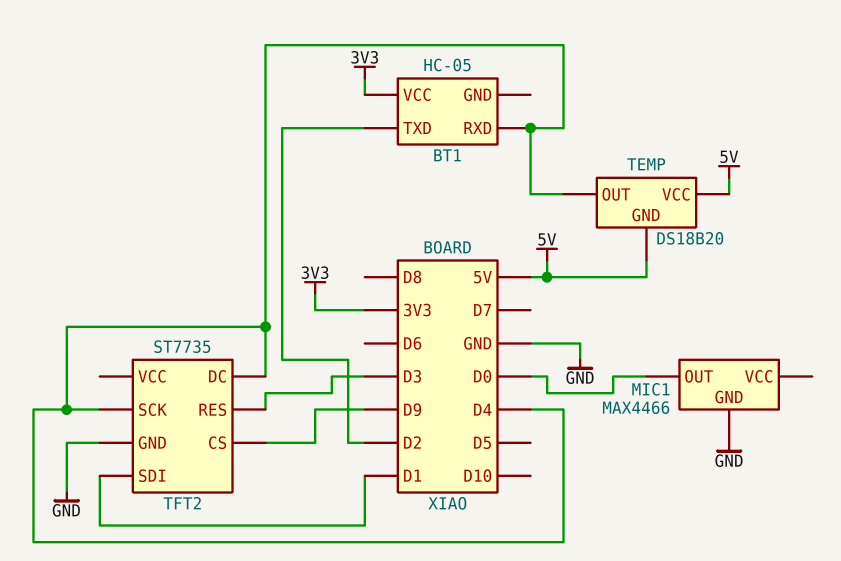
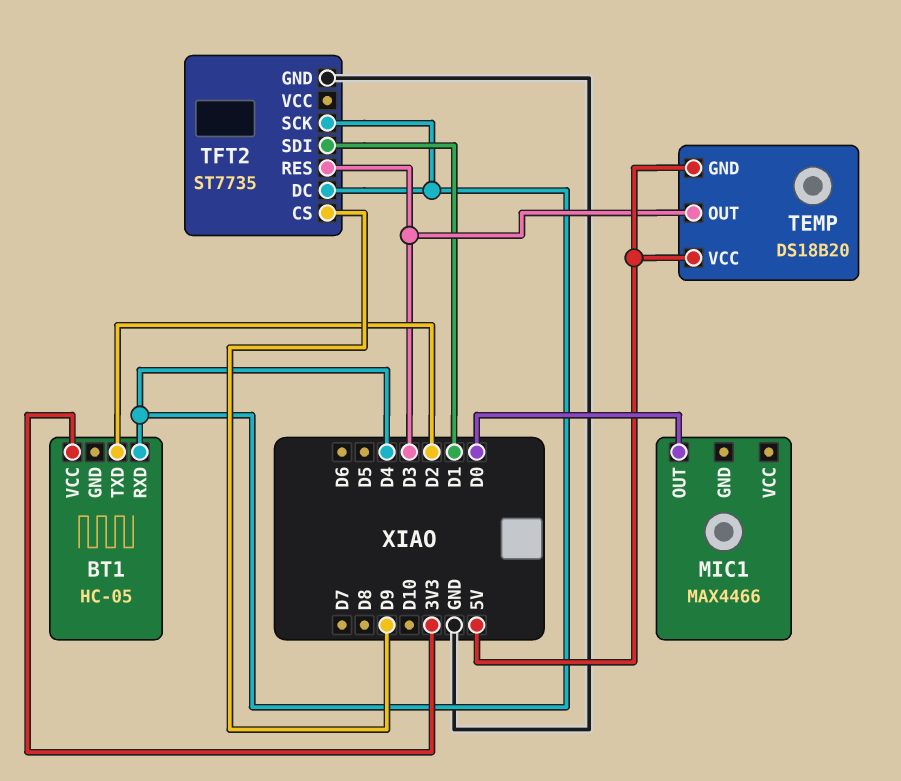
MIC1 pin GND: GND -> none
TEMP pin OUT: D4 -> D3

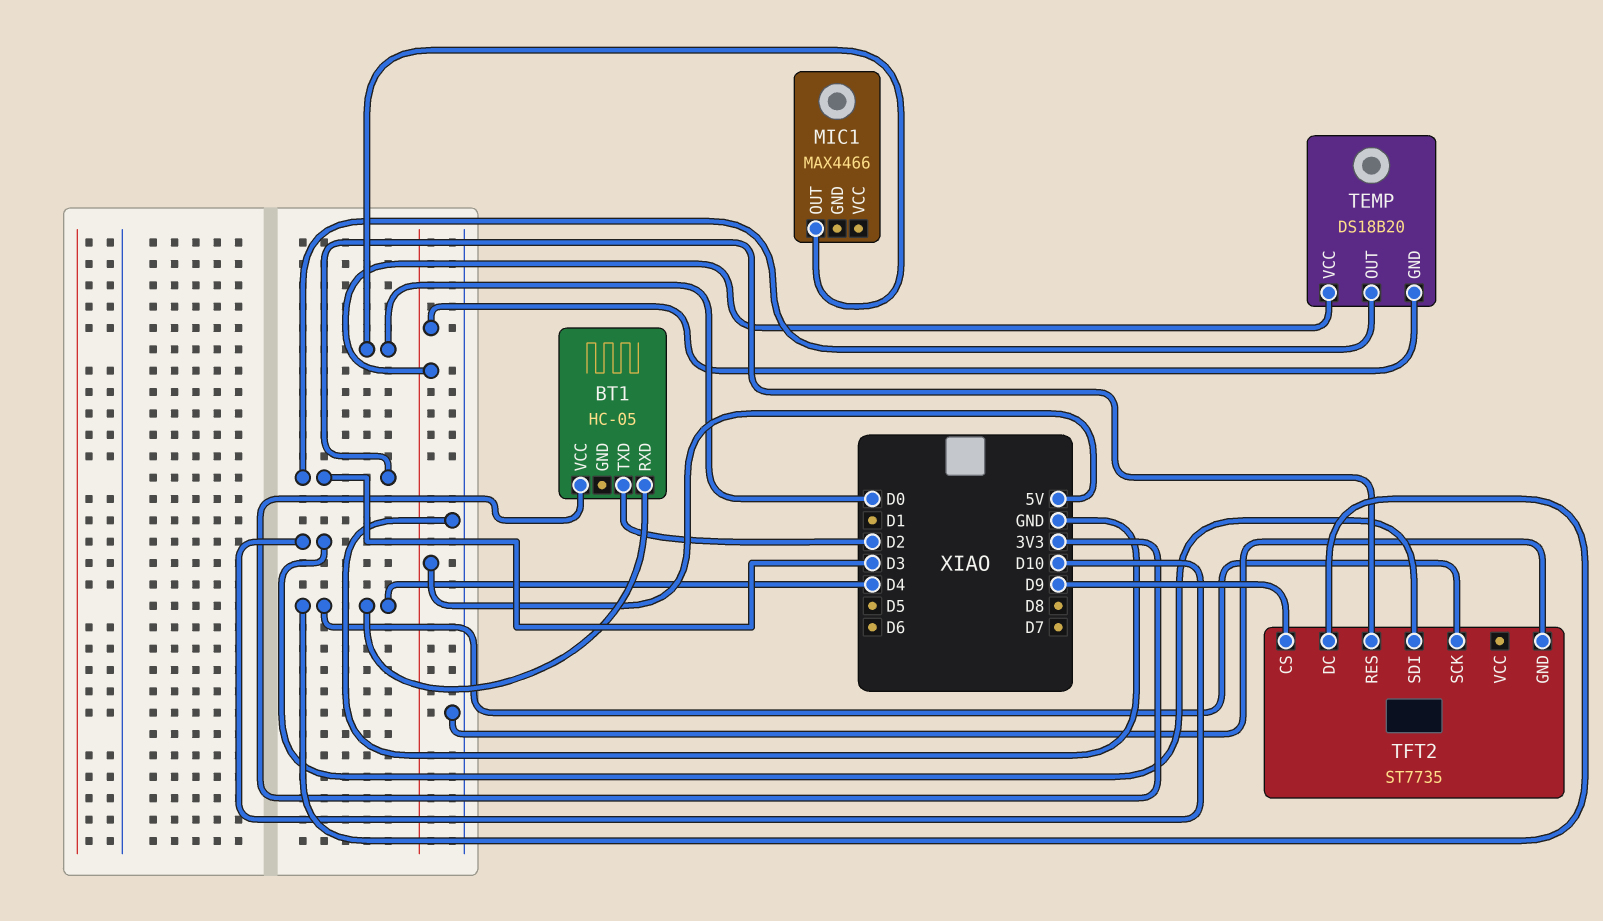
TFT2 pin SDI: D1 -> D10

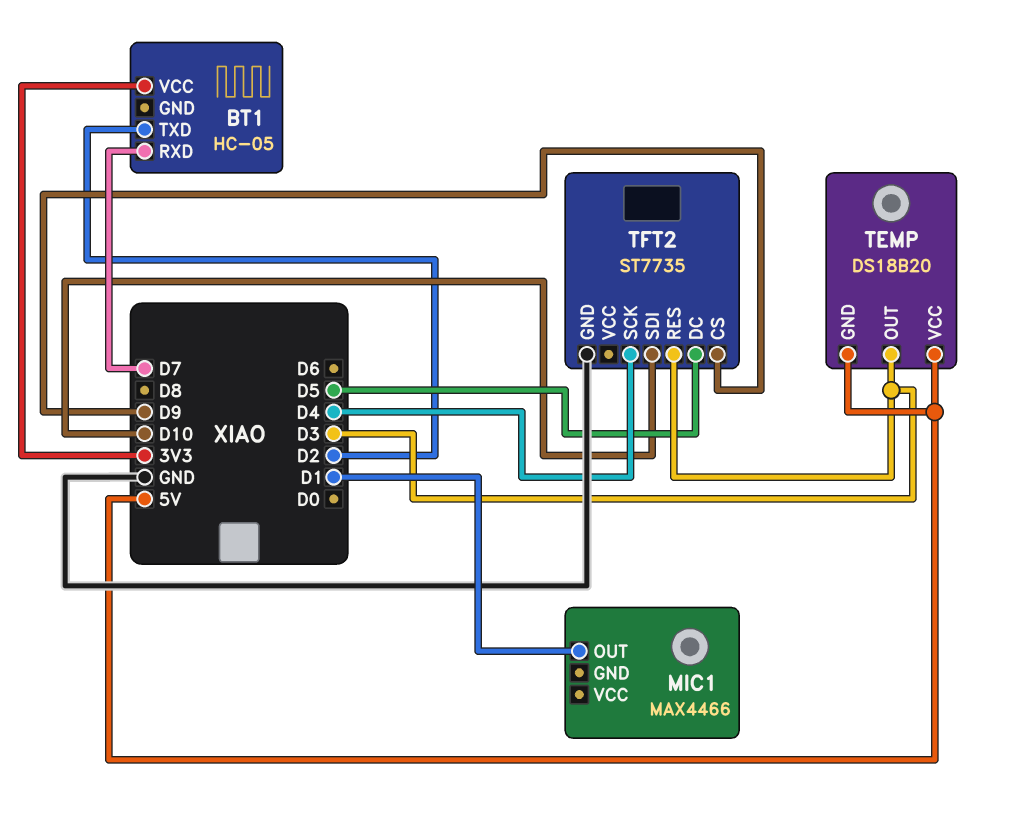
BT1 pin RXD: D4 -> D7
MIC1 pin OUT: D0 -> D1
TFT2 pin DC: D4 -> D5

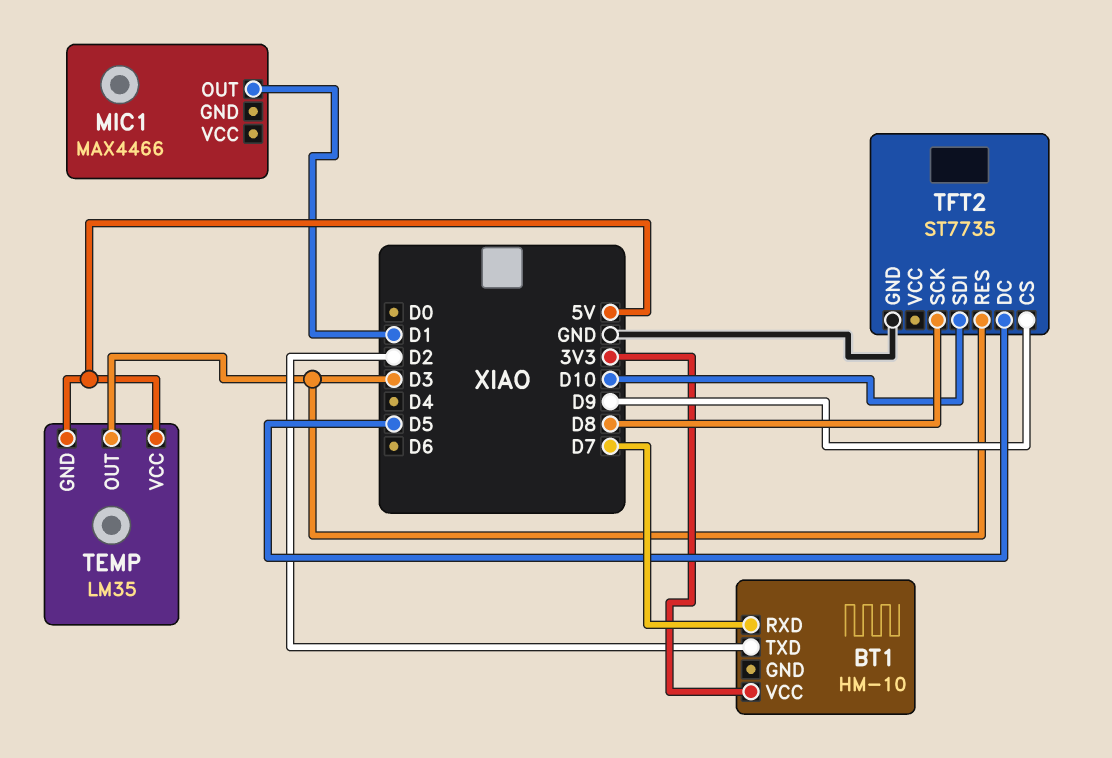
BT1: HC-05 -> HM-10
TEMP: DS18B20 -> LM35
TFT2 pin SCK: D4 -> D8

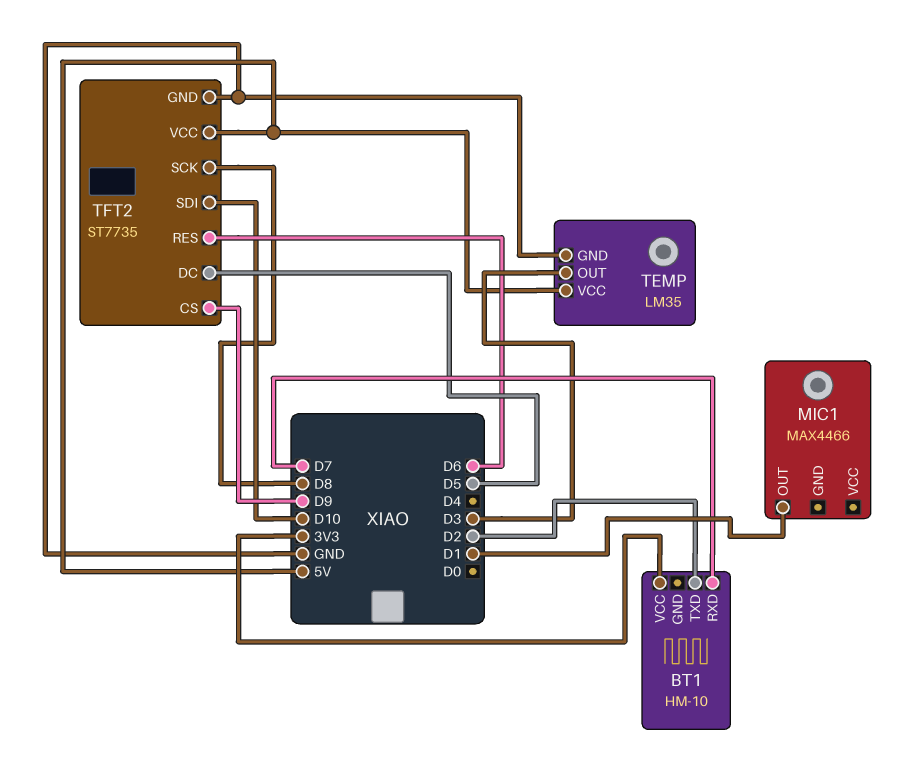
TEMP pin GND: 5V -> GND
TFT2 pin RES: D3 -> D6
TFT2 pin VCC: none -> 5V

